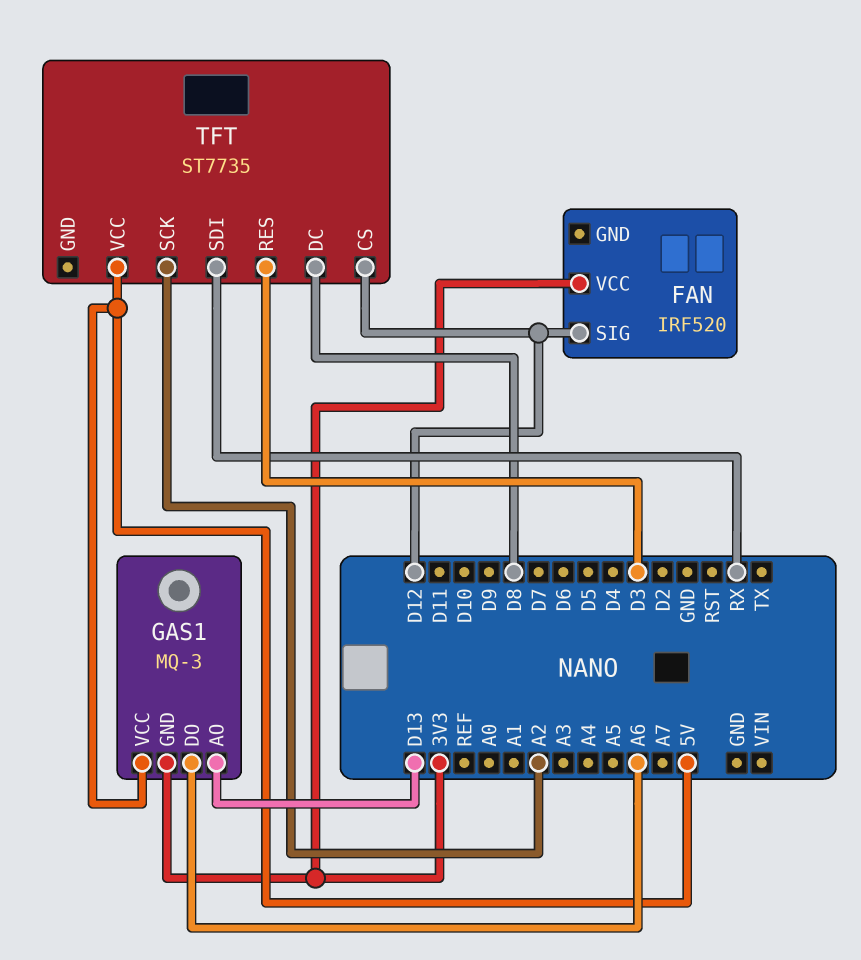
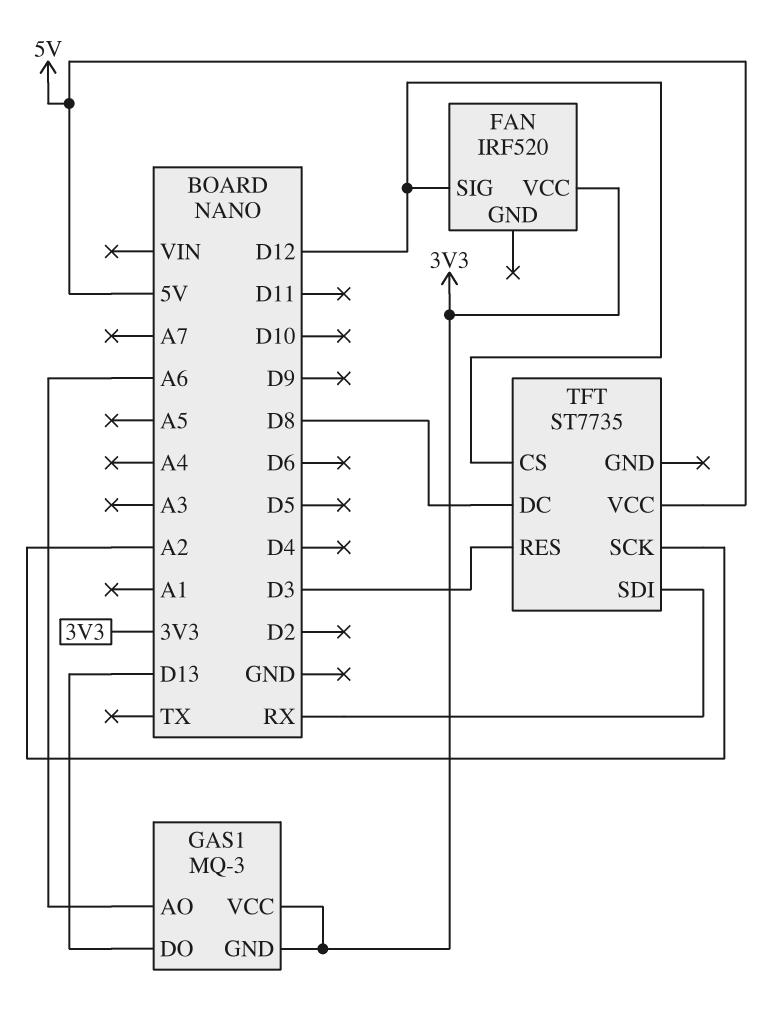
GAS1 pin AO: D13 -> A6
GAS1 pin DO: A6 -> D13
GAS1 pin VCC: 5V -> 3V3

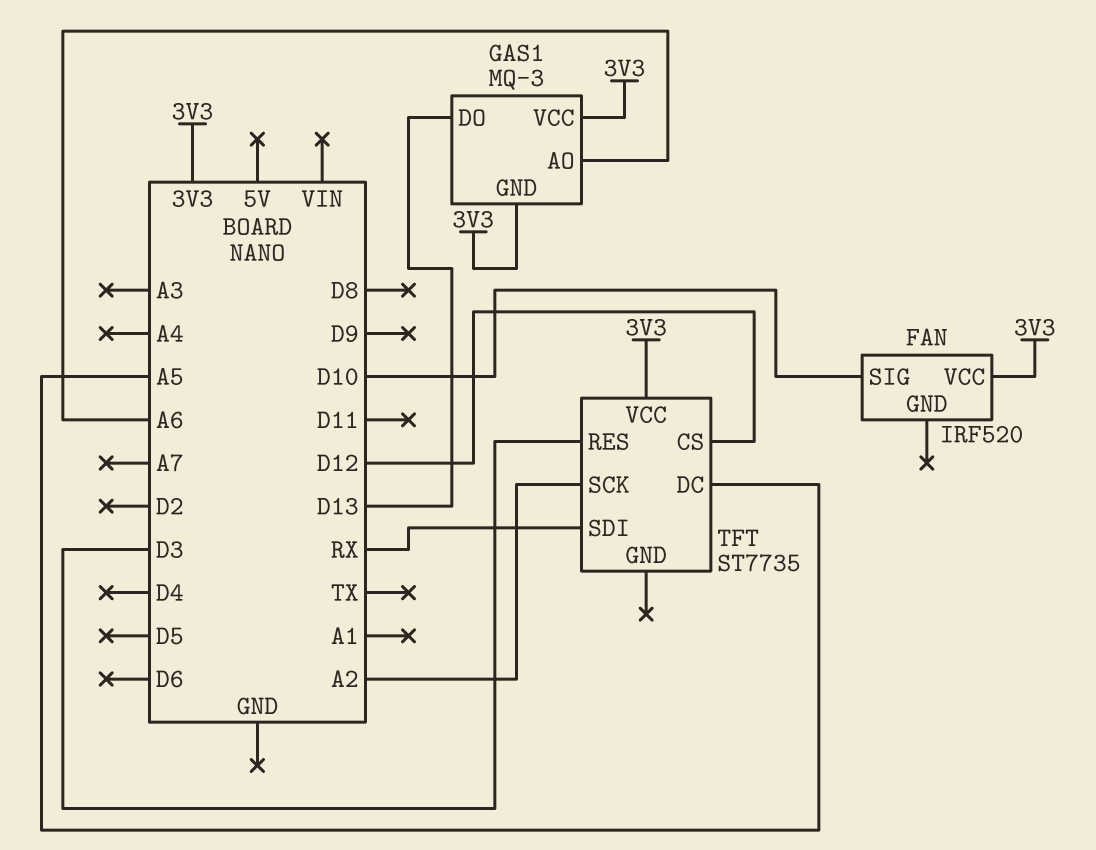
FAN pin SIG: D12 -> D10
TFT pin DC: D8 -> A5
TFT pin VCC: 5V -> 3V3

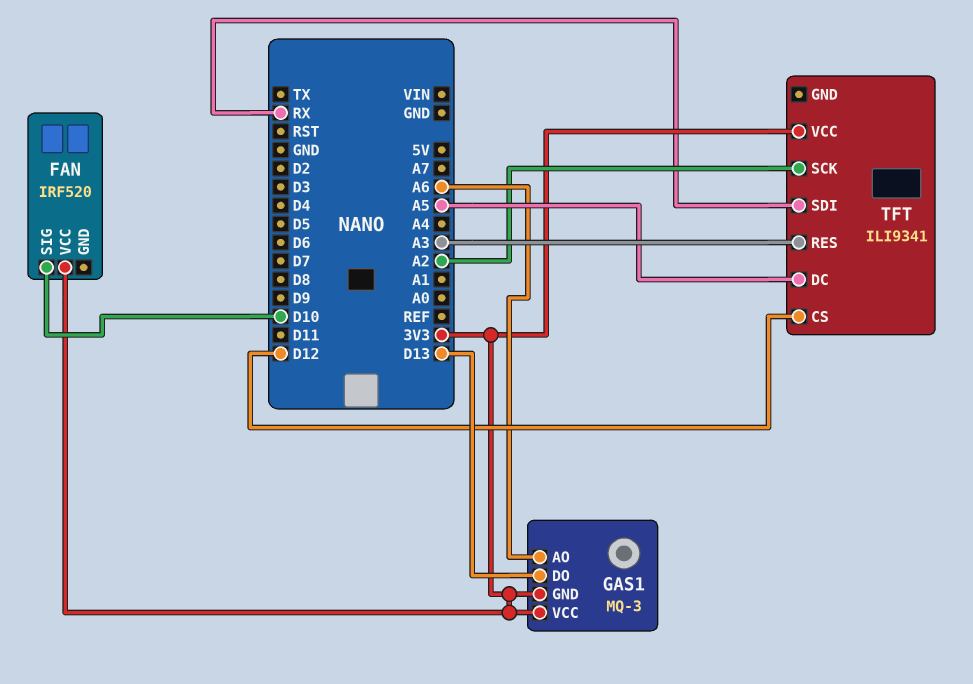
TFT: ST7735 -> ILI9341
TFT pin RES: D3 -> A3

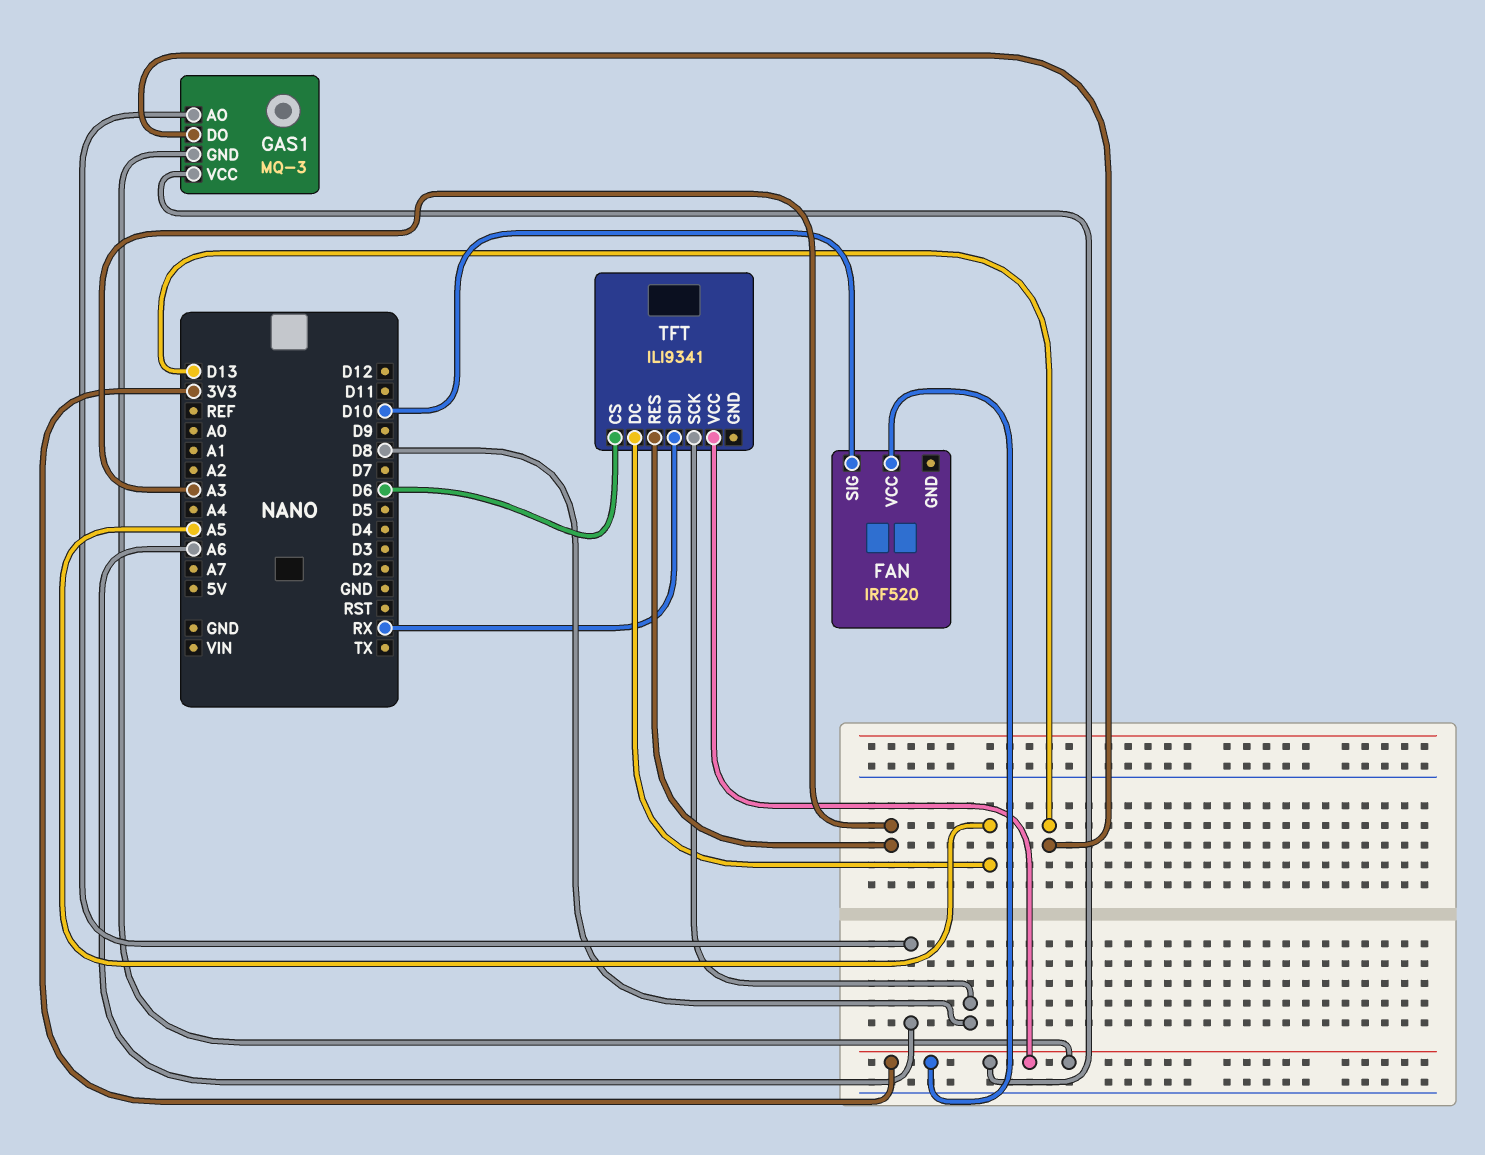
TFT pin CS: D12 -> D6
TFT pin SCK: A2 -> D8

